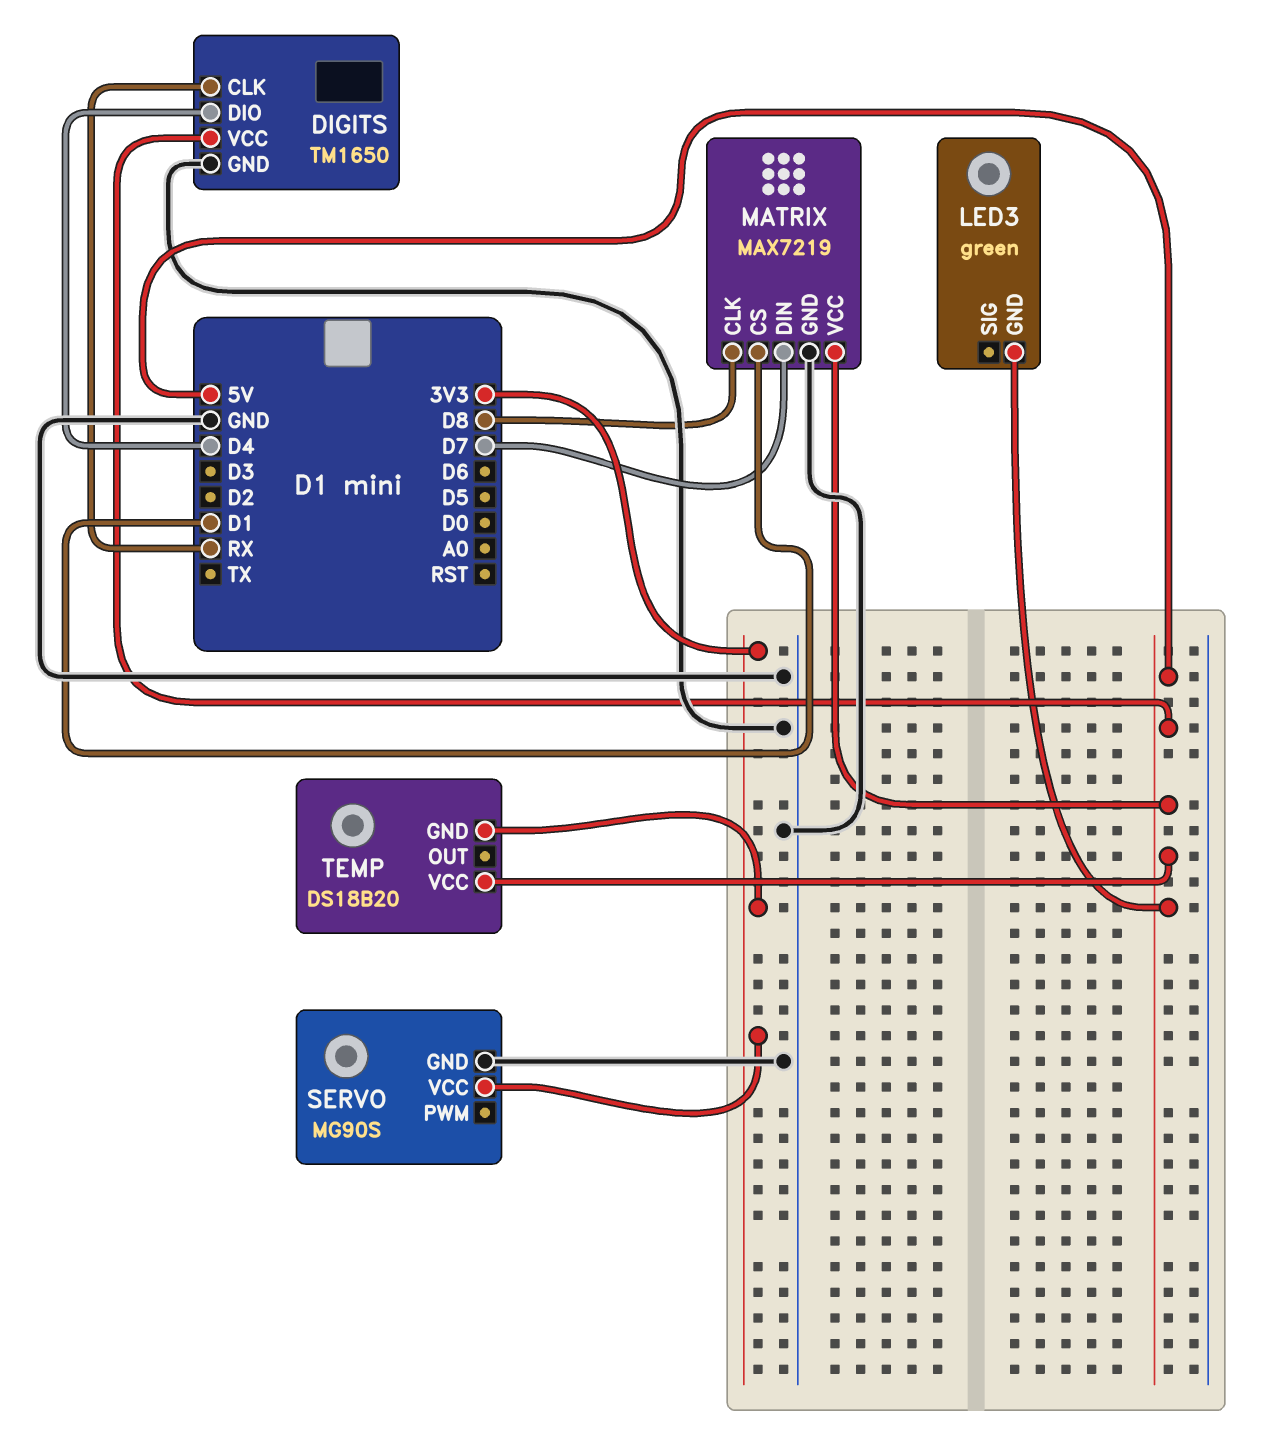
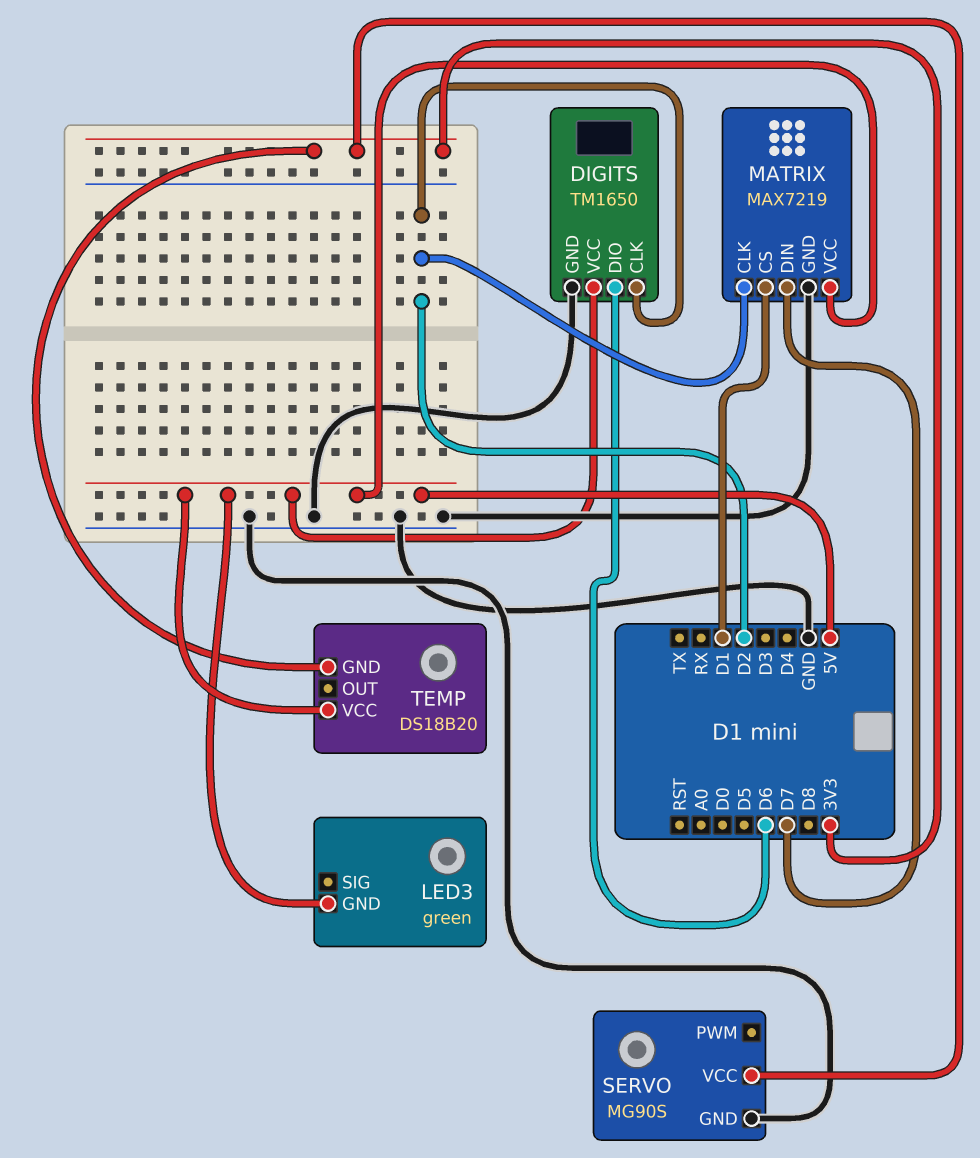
DIGITS pin CLK: RX -> D2
DIGITS pin DIO: D4 -> D6
MATRIX pin CLK: D8 -> D2

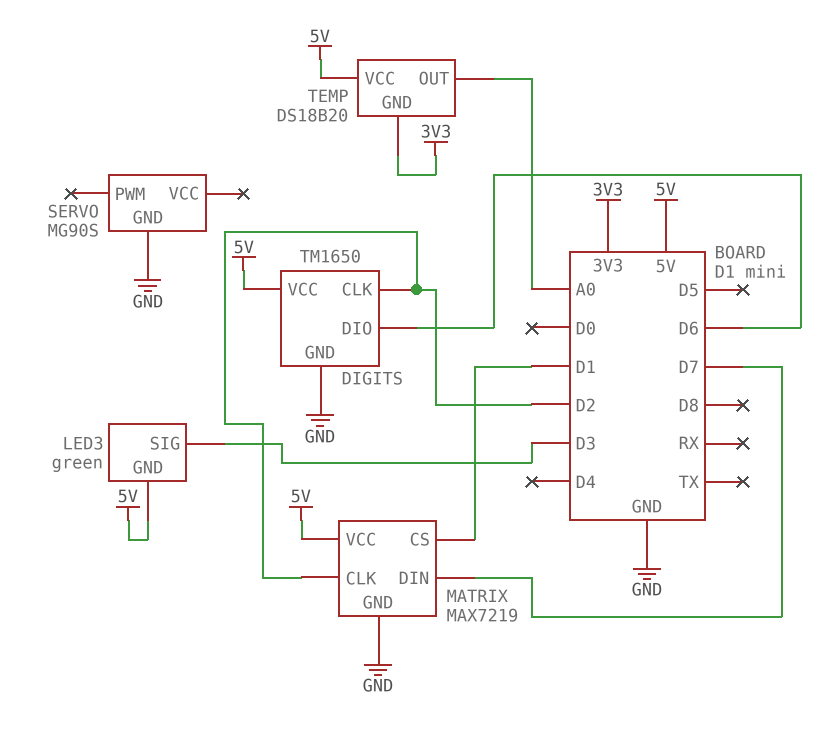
LED3 pin SIG: none -> D3
SERVO pin VCC: 3V3 -> none
TEMP pin OUT: none -> A0

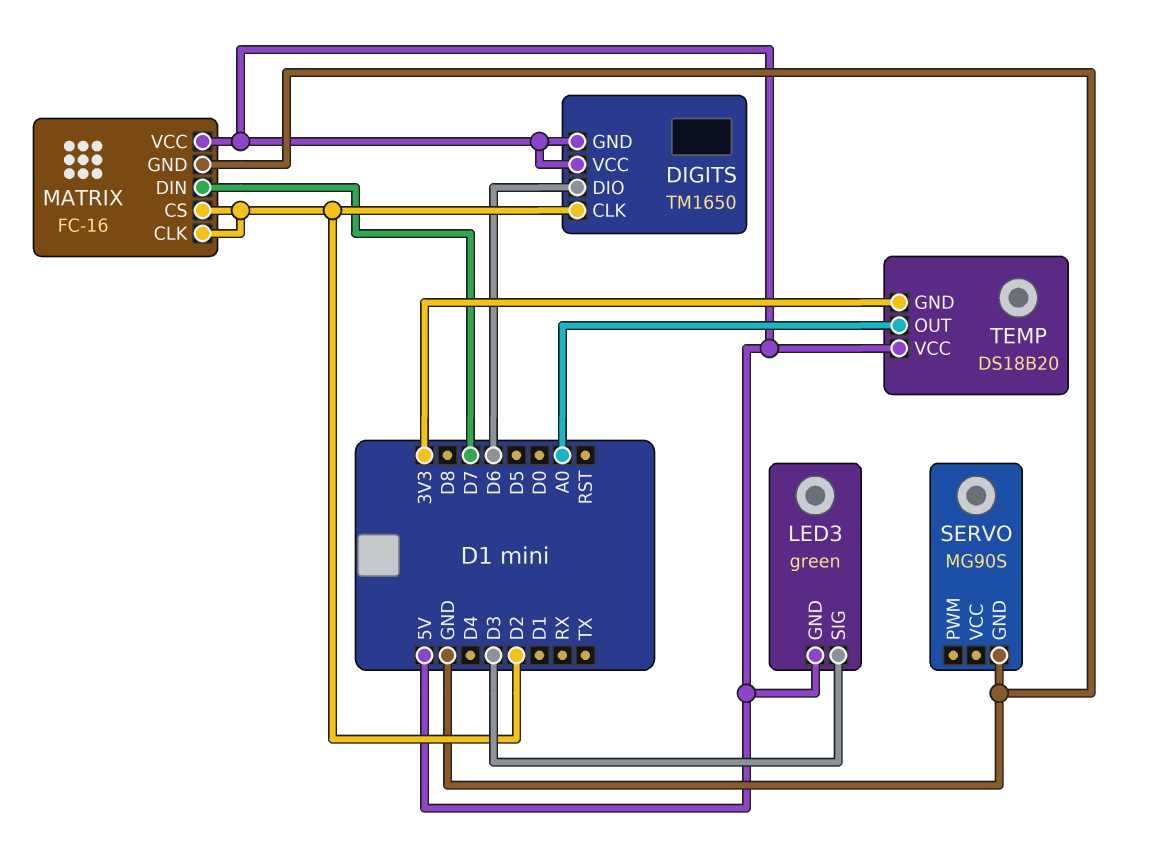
DIGITS pin GND: GND -> 5V
MATRIX: MAX7219 -> FC-16
MATRIX pin CS: D1 -> D2

